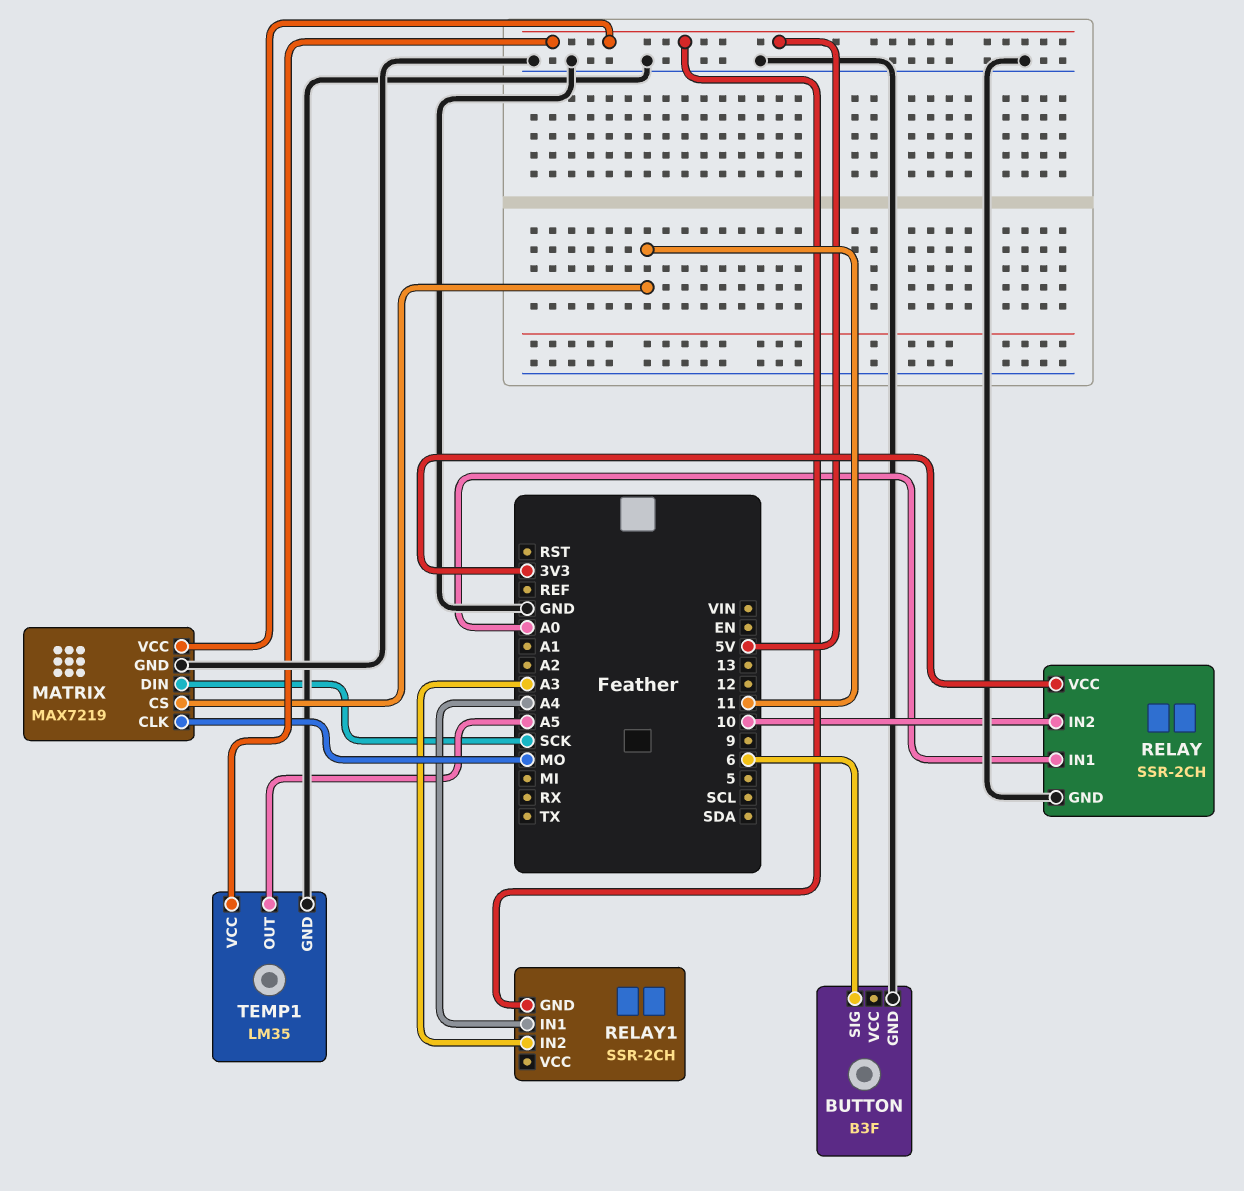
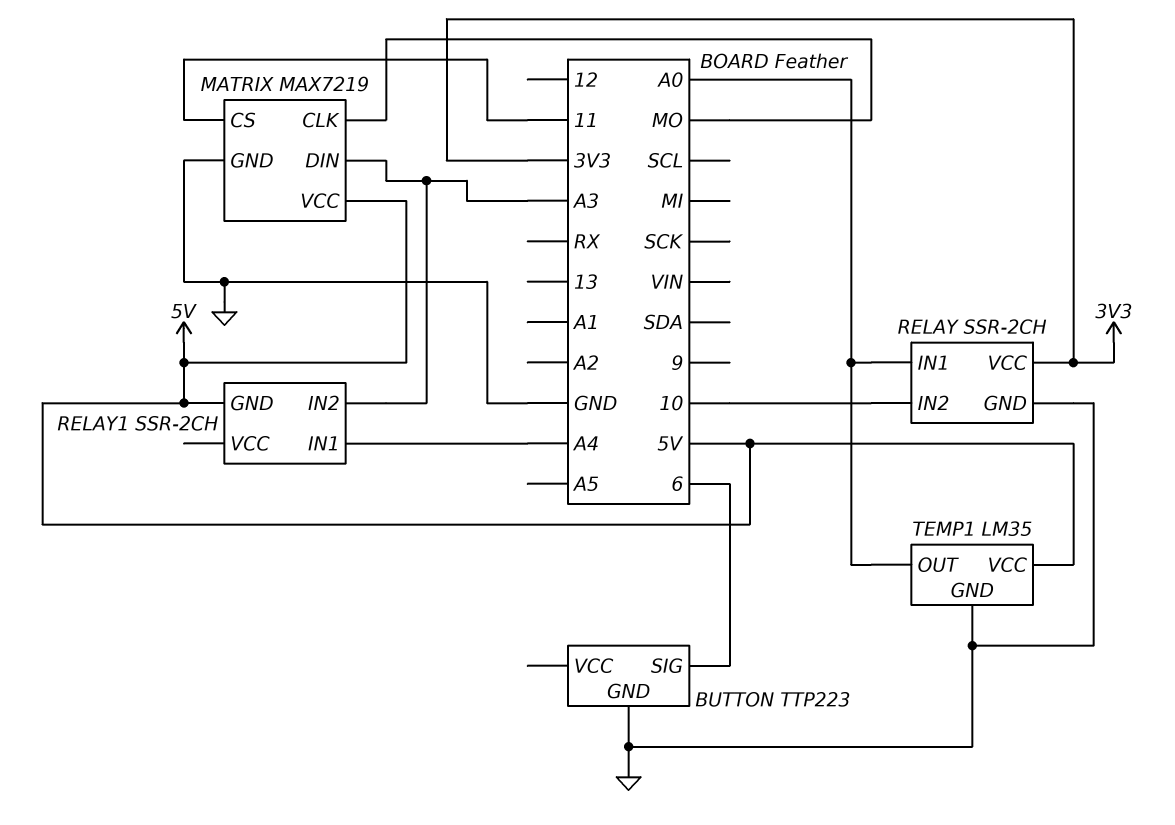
BUTTON: B3F -> TTP223
MATRIX pin DIN: SCK -> A3
TEMP1 pin OUT: A5 -> A0

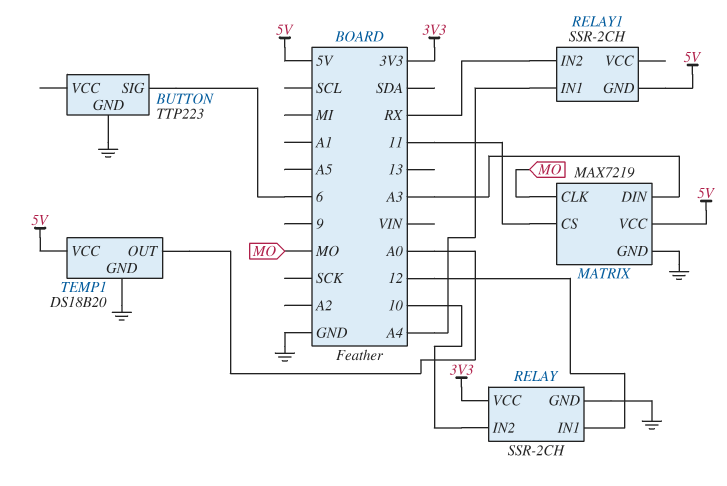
RELAY pin IN1: A0 -> 12
RELAY1 pin IN2: A3 -> RX
TEMP1: LM35 -> DS18B20

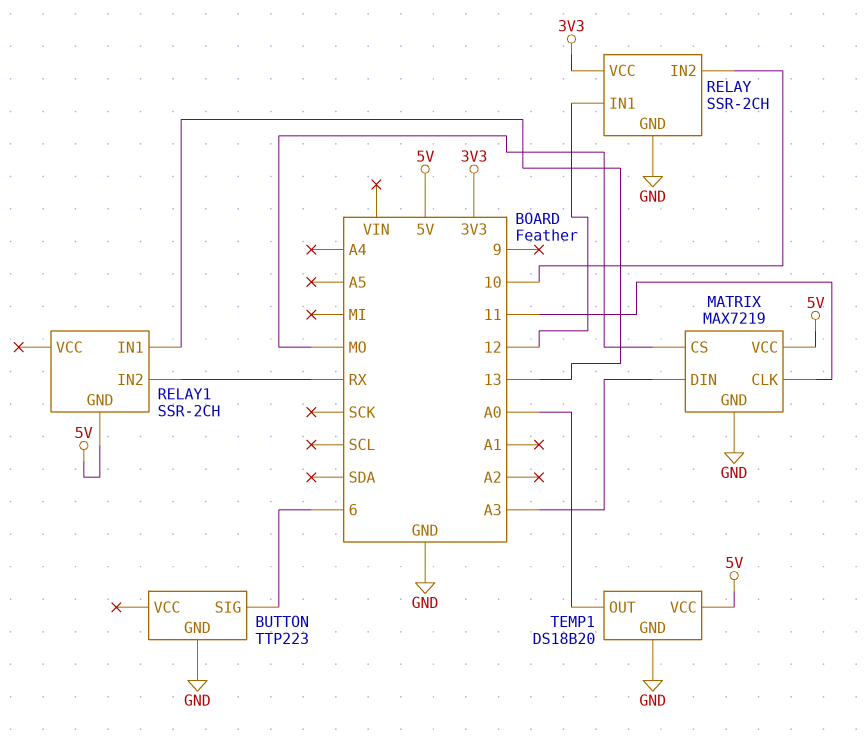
MATRIX pin CLK: MO -> 11
MATRIX pin CS: 11 -> MO
RELAY1 pin IN1: A4 -> 13

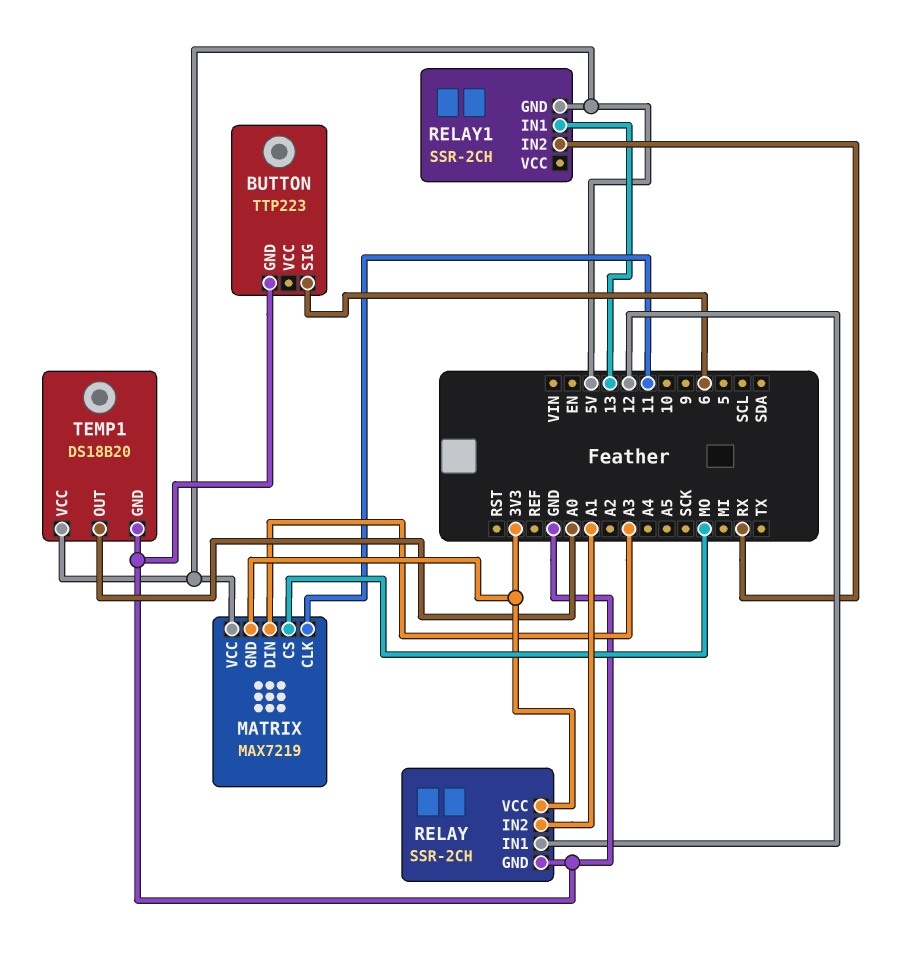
MATRIX pin GND: GND -> 3V3
RELAY pin IN2: 10 -> A1

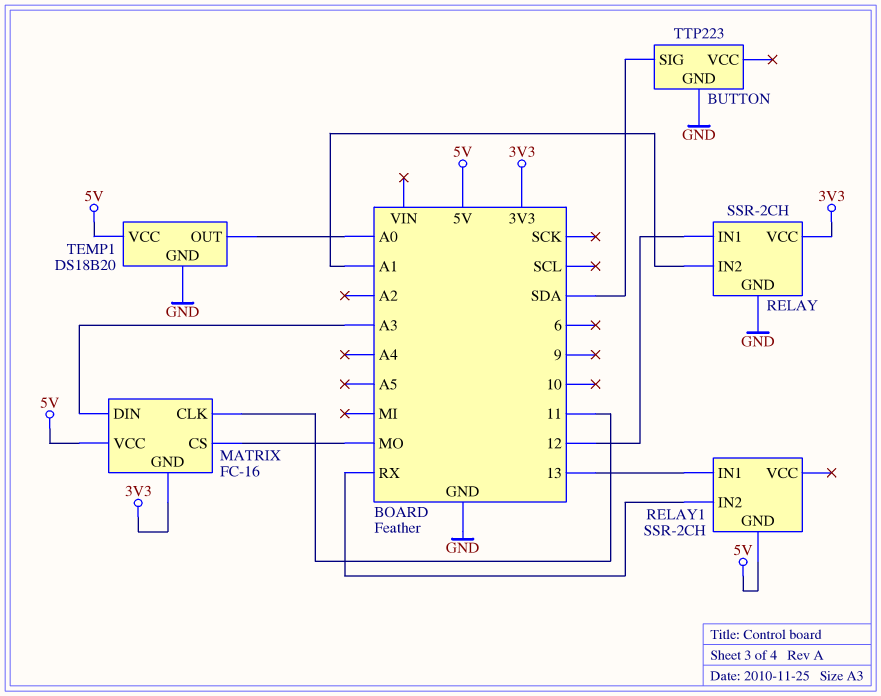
BUTTON pin SIG: 6 -> SDA
MATRIX: MAX7219 -> FC-16

